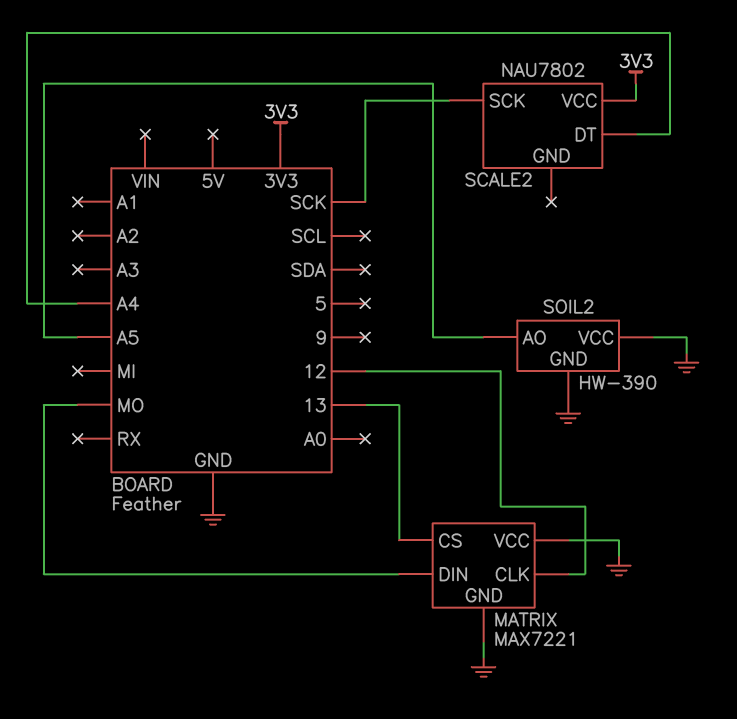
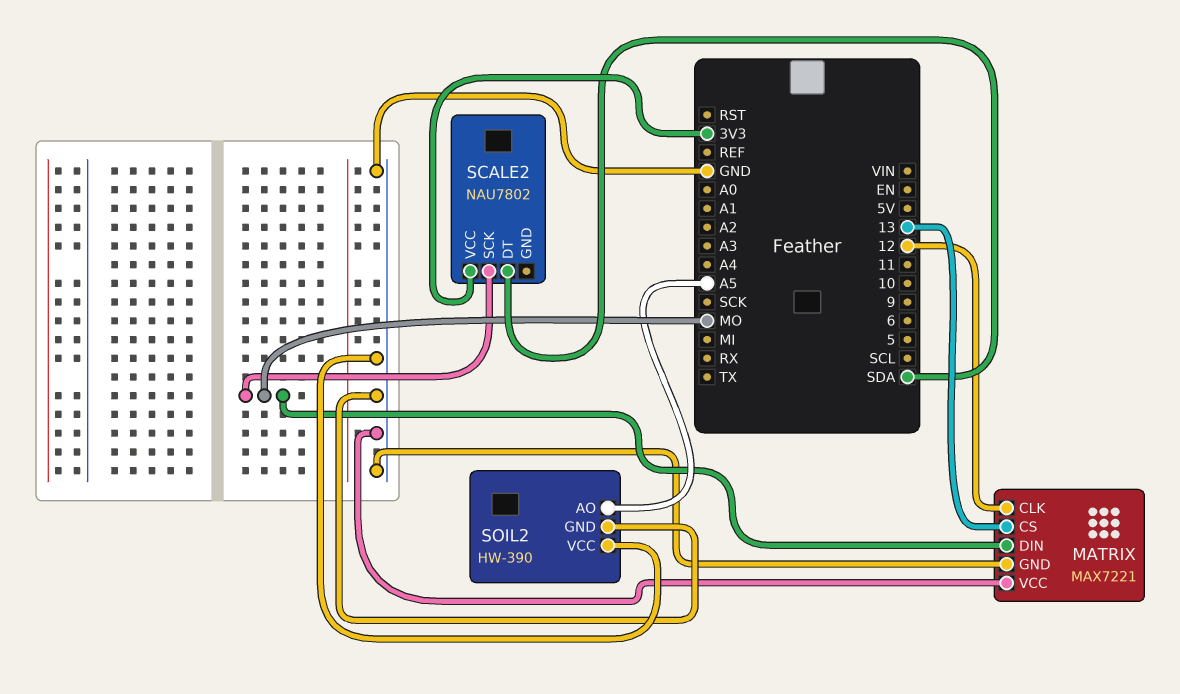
SCALE2 pin DT: A4 -> SDA
SCALE2 pin SCK: SCK -> MO

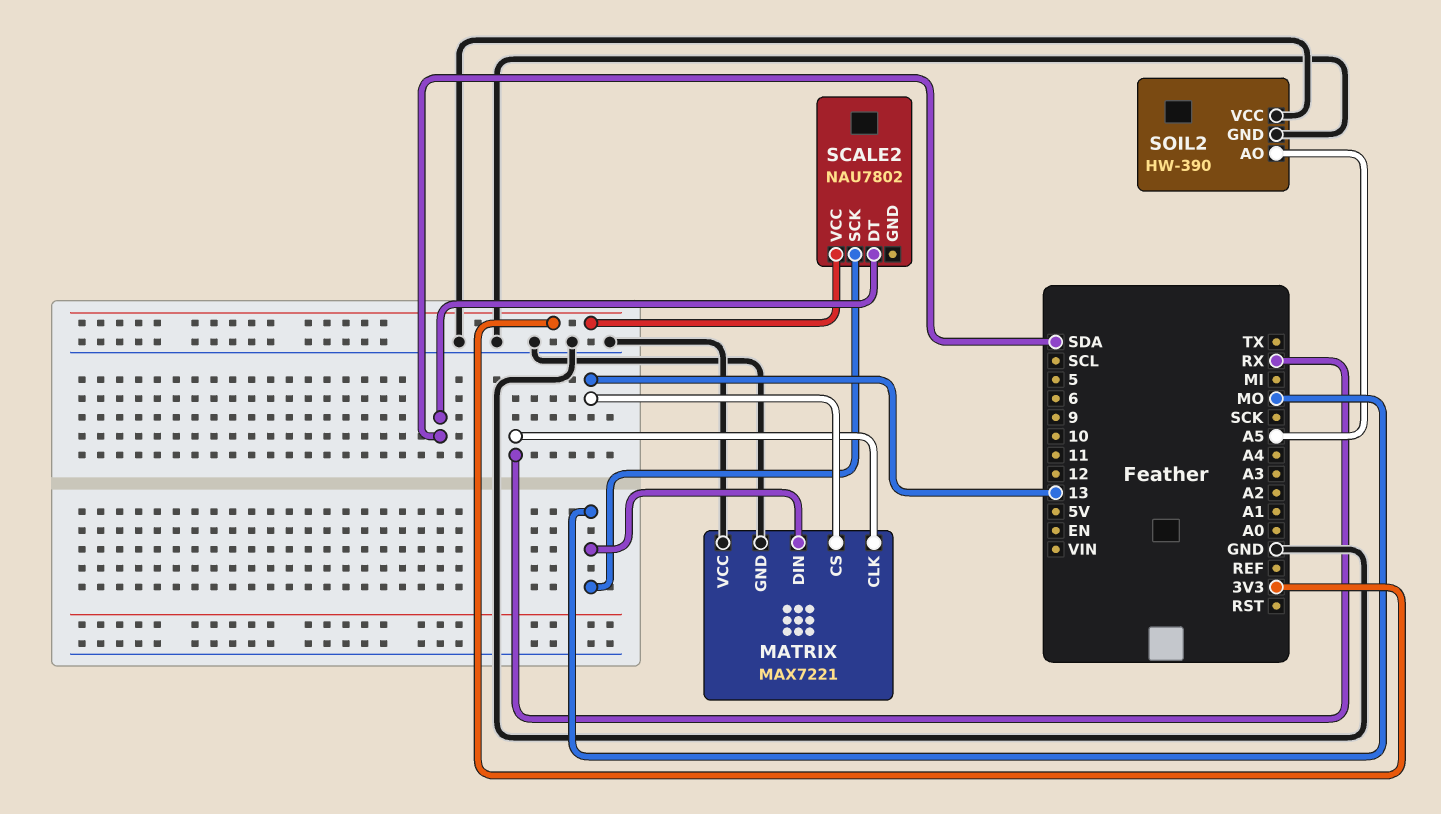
MATRIX pin CLK: 12 -> RX

